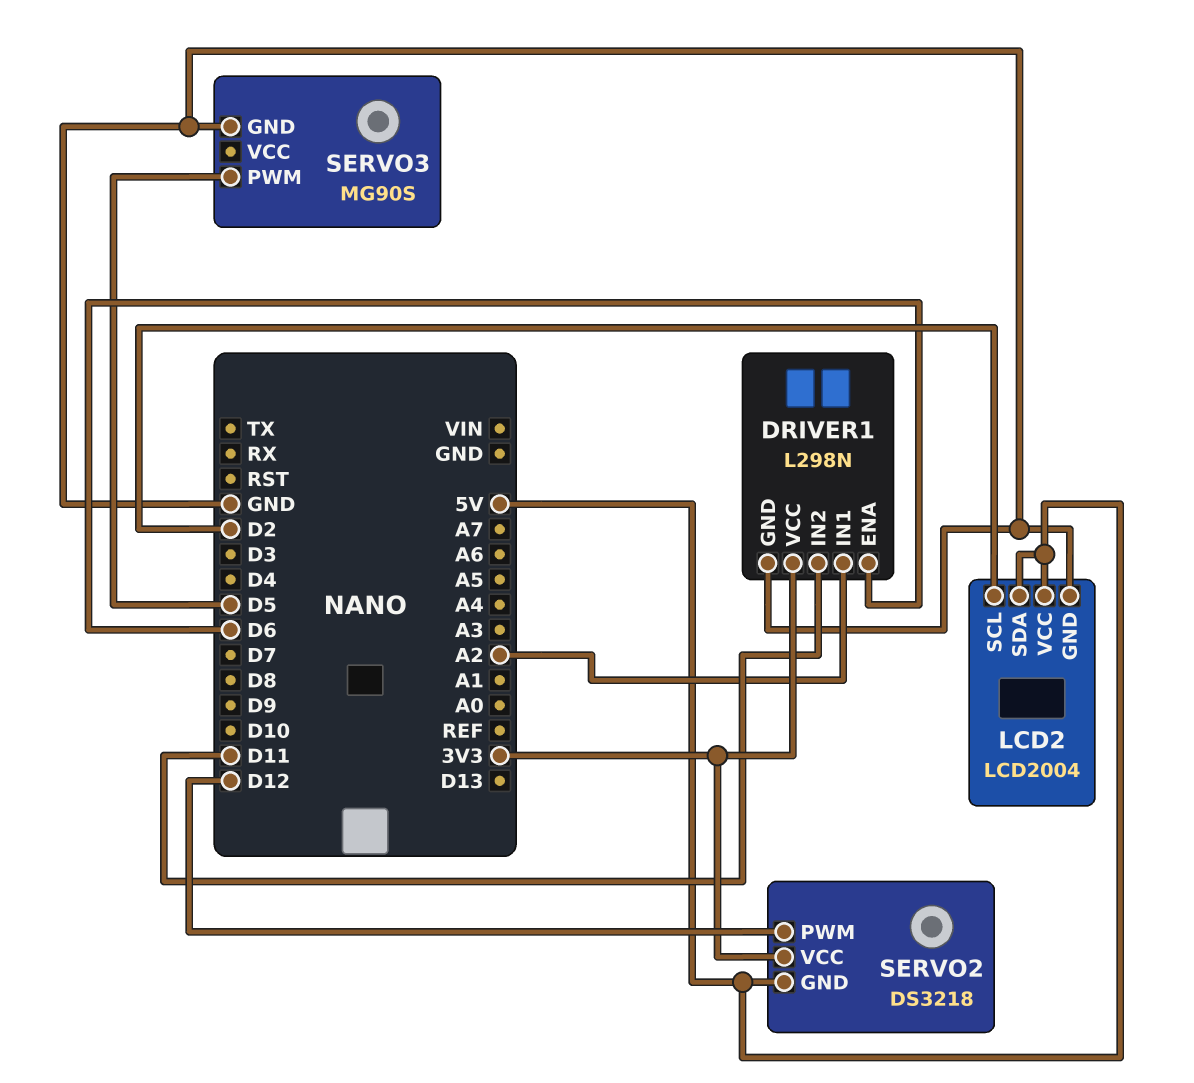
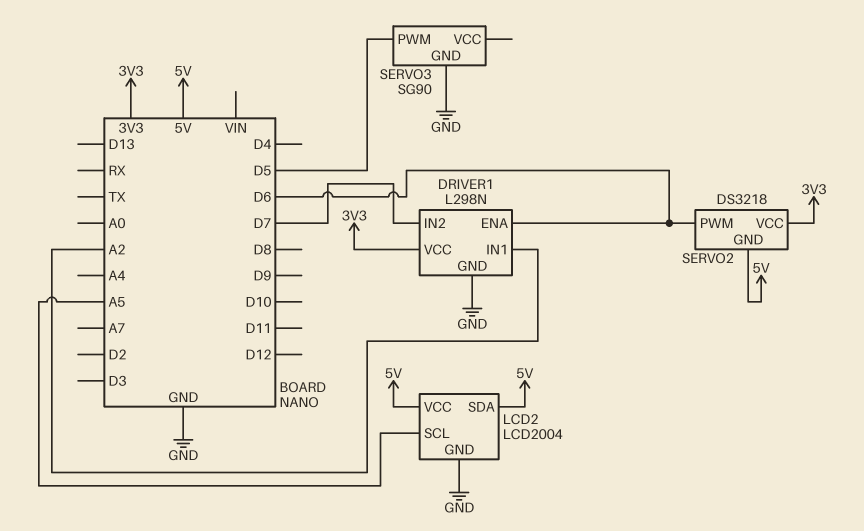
DRIVER1 pin IN2: D11 -> D7
LCD2 pin SCL: D2 -> A5
SERVO2 pin PWM: D12 -> D6
SERVO3: MG90S -> SG90

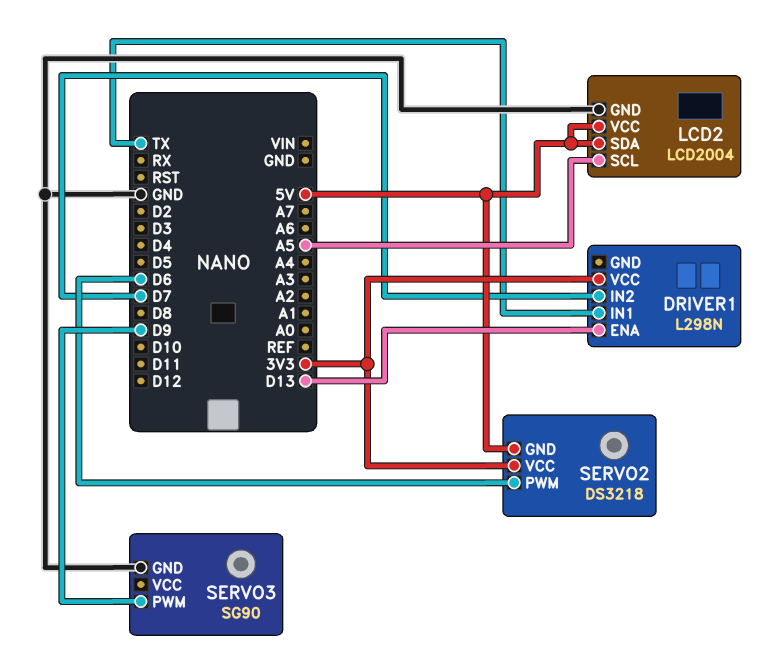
DRIVER1 pin ENA: D6 -> D13
DRIVER1 pin GND: GND -> none
DRIVER1 pin IN1: A2 -> TX
SERVO3 pin PWM: D5 -> D9

